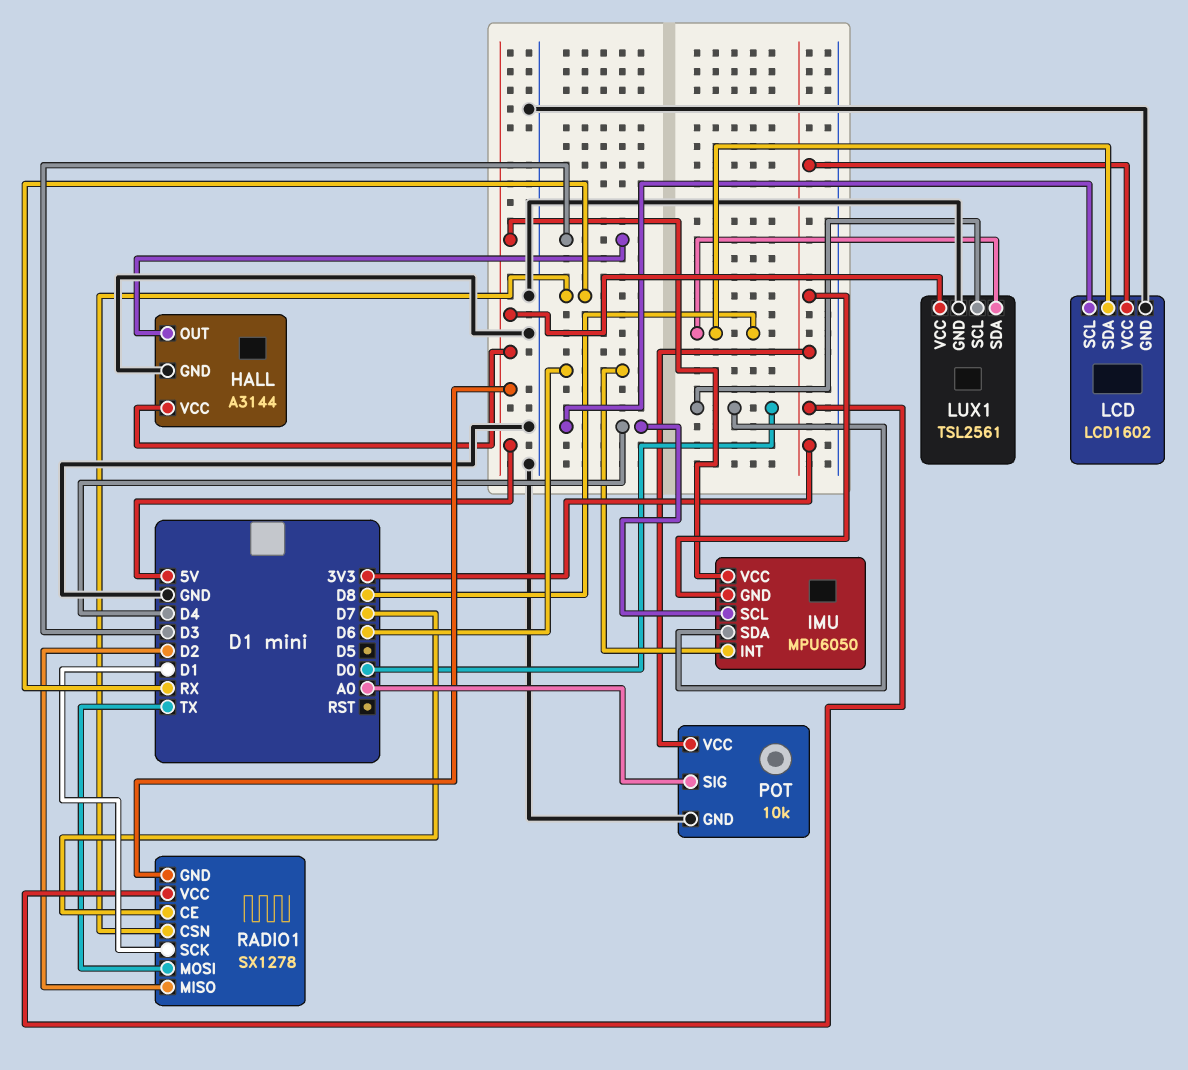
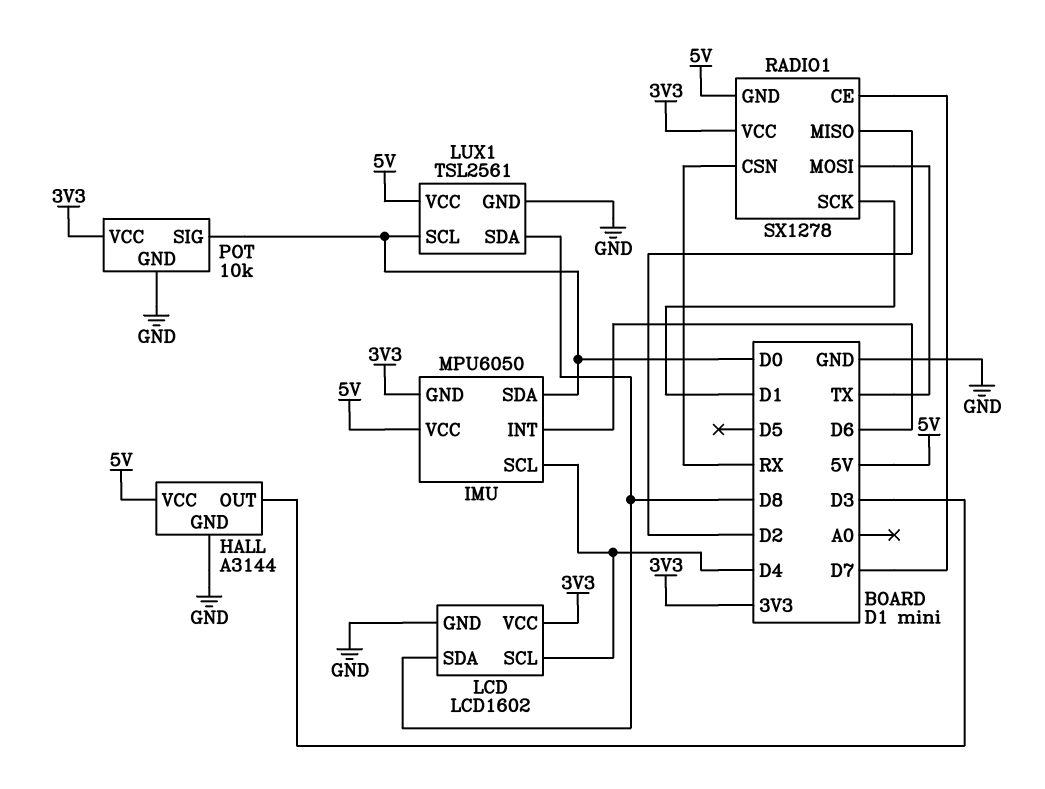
POT pin SIG: A0 -> D0

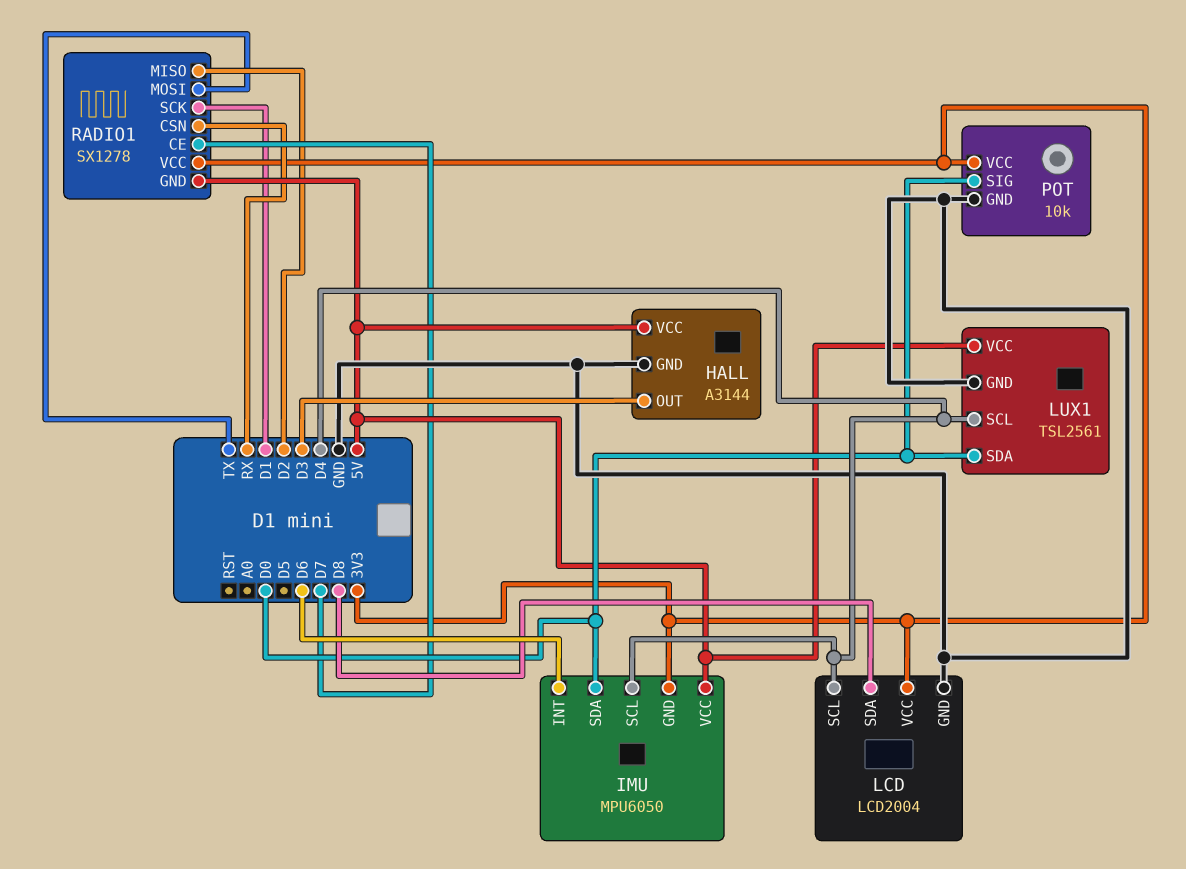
LCD: LCD1602 -> LCD2004
LUX1 pin SCL: D0 -> D4
LUX1 pin SDA: D8 -> D0

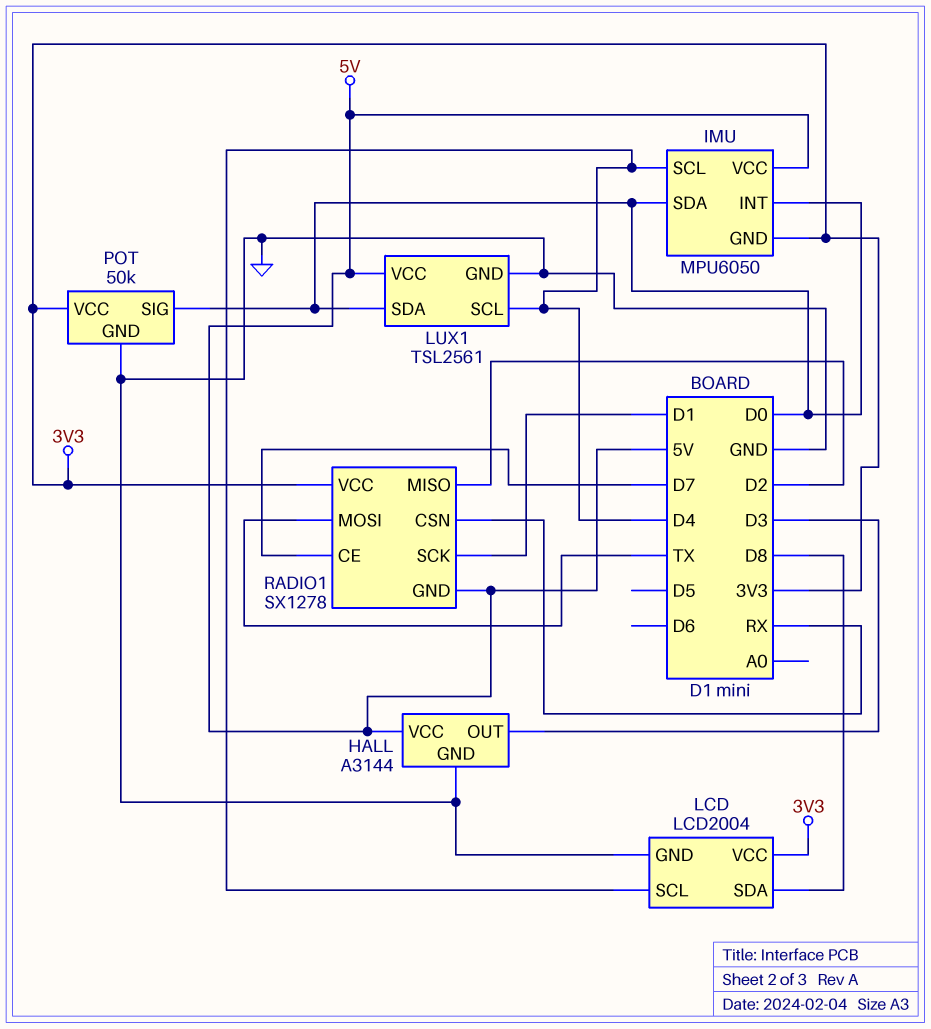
IMU pin INT: D6 -> D0
POT: 10k -> 50k

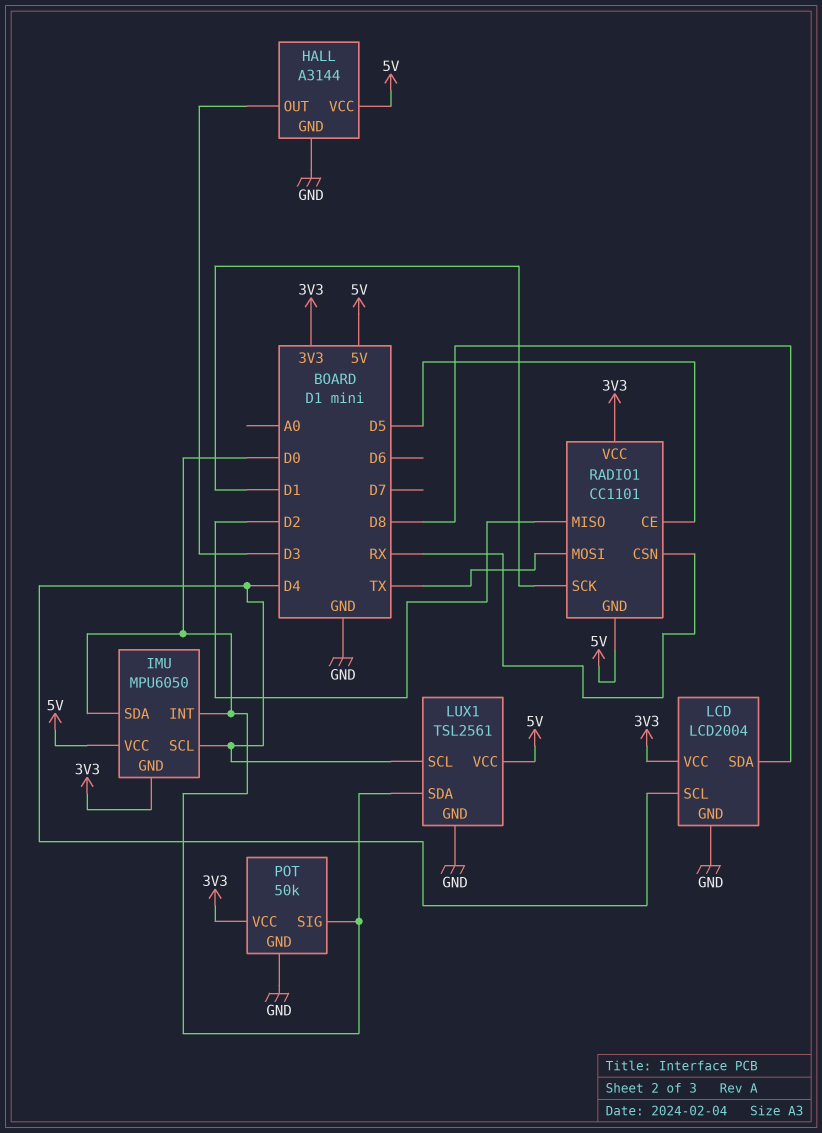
RADIO1: SX1278 -> CC1101
RADIO1 pin CE: D7 -> D5

